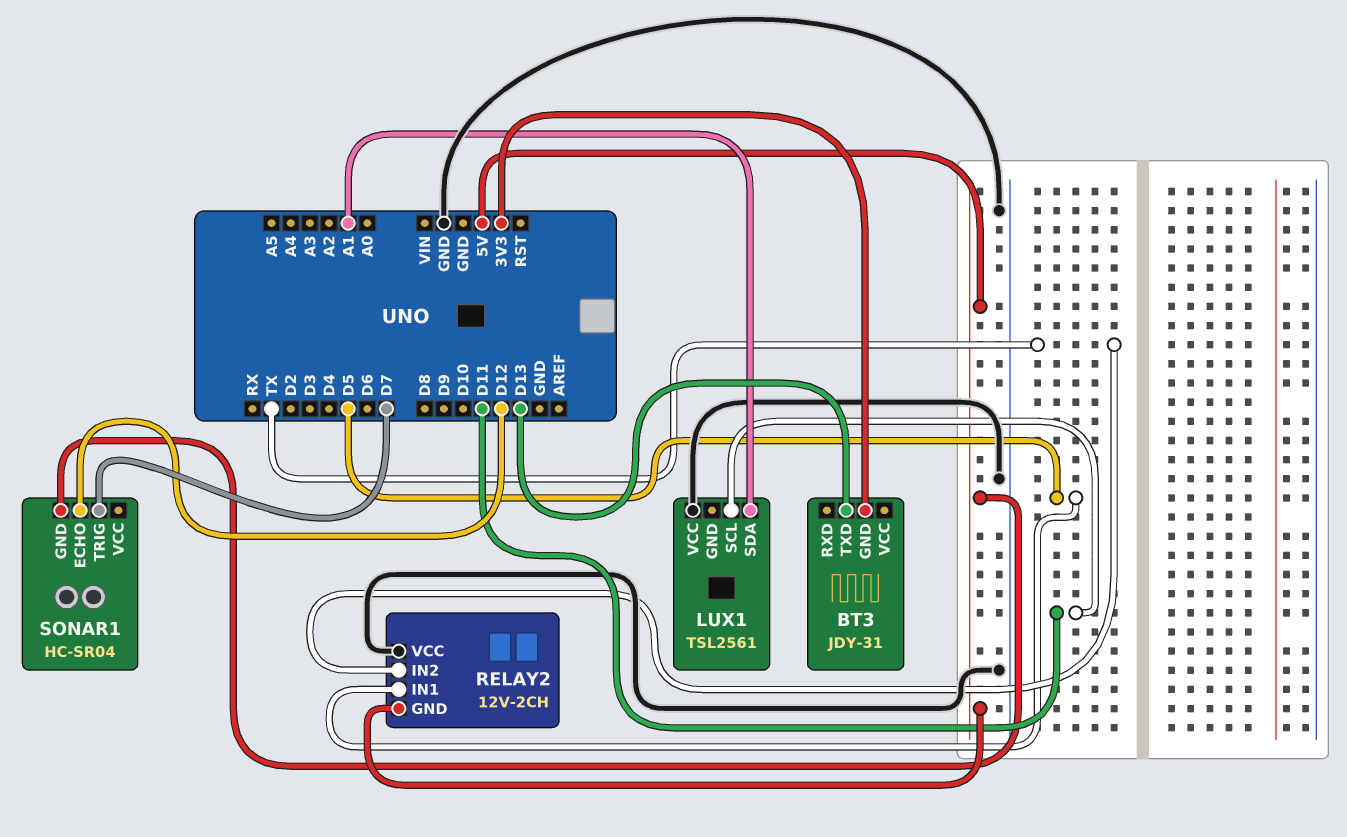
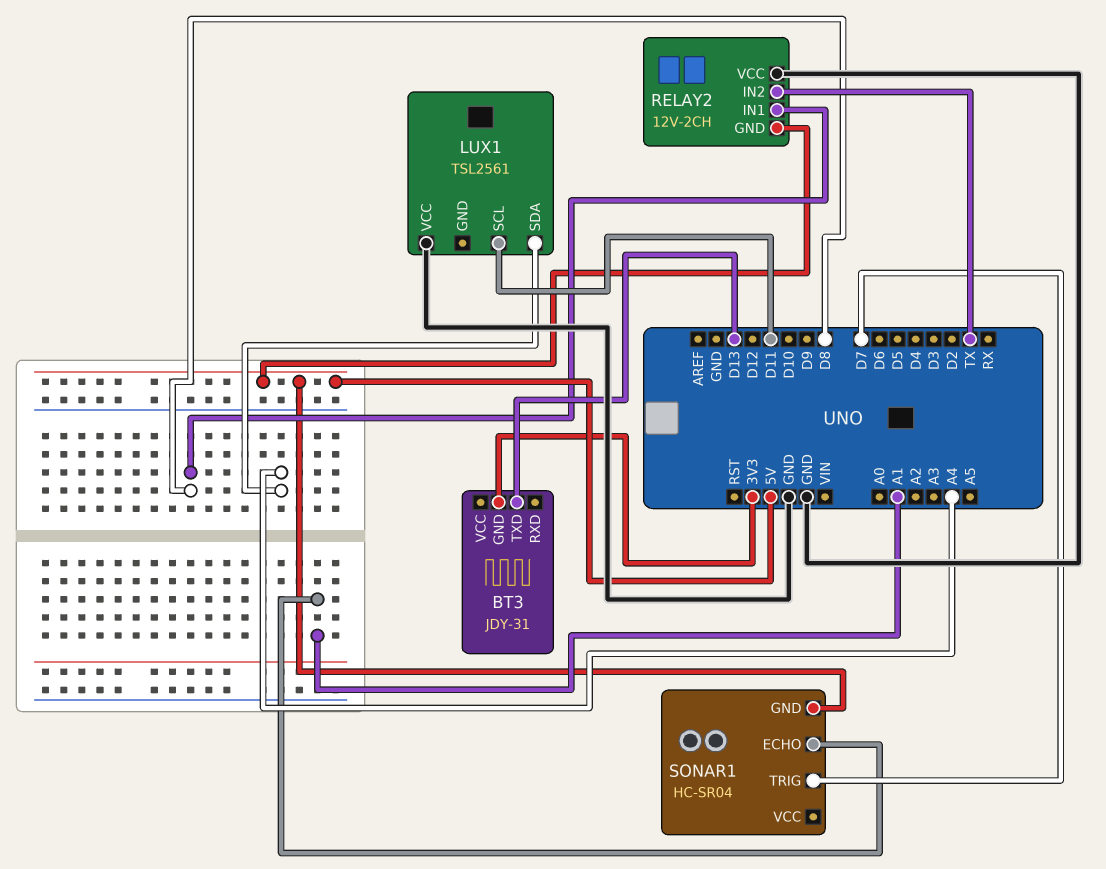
LUX1 pin SDA: A1 -> A4
RELAY2 pin IN1: D5 -> D8
SONAR1 pin ECHO: D12 -> A1

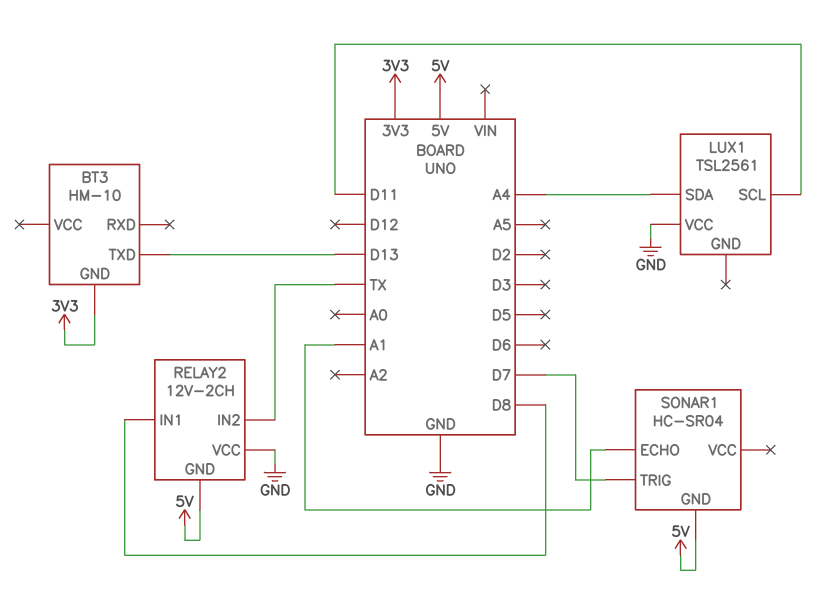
BT3: JDY-31 -> HM-10

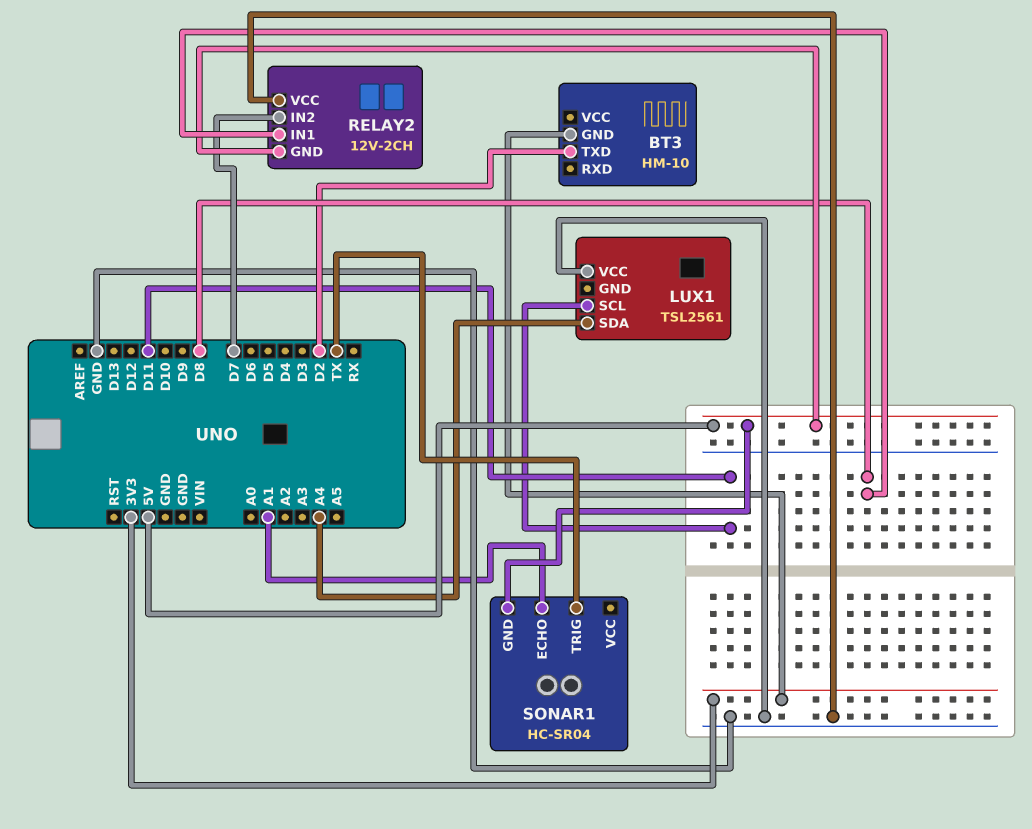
BT3 pin TXD: D13 -> D2
RELAY2 pin IN2: TX -> D7
SONAR1 pin TRIG: D7 -> TX

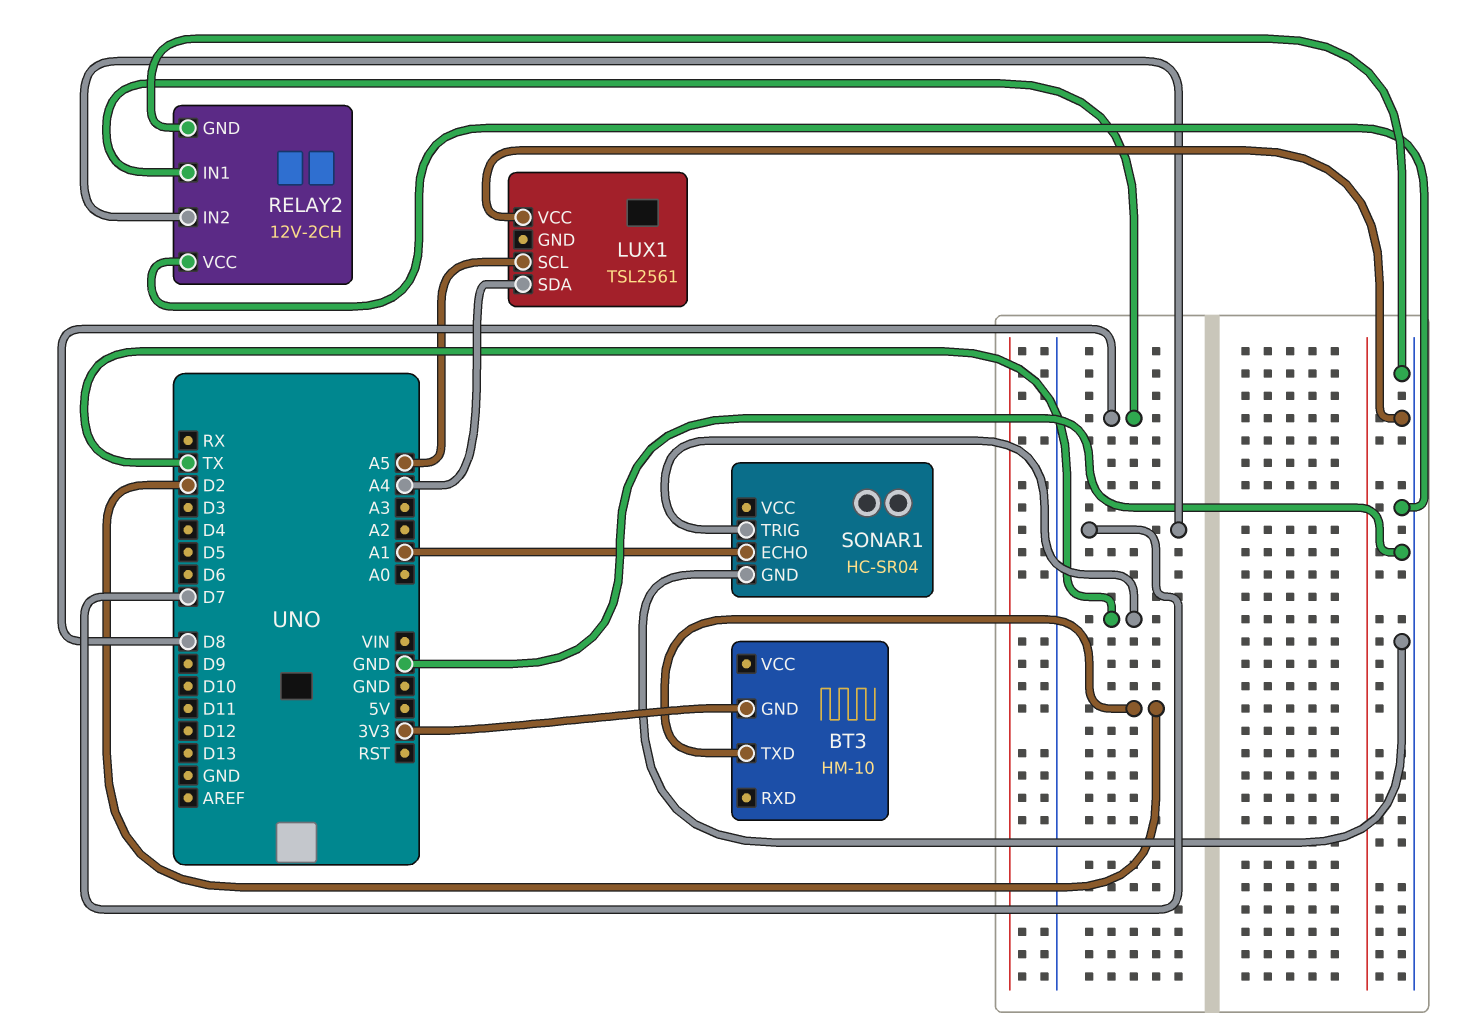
LUX1 pin SCL: D11 -> A5
RELAY2 pin GND: 5V -> GND
SONAR1 pin GND: 5V -> GND

